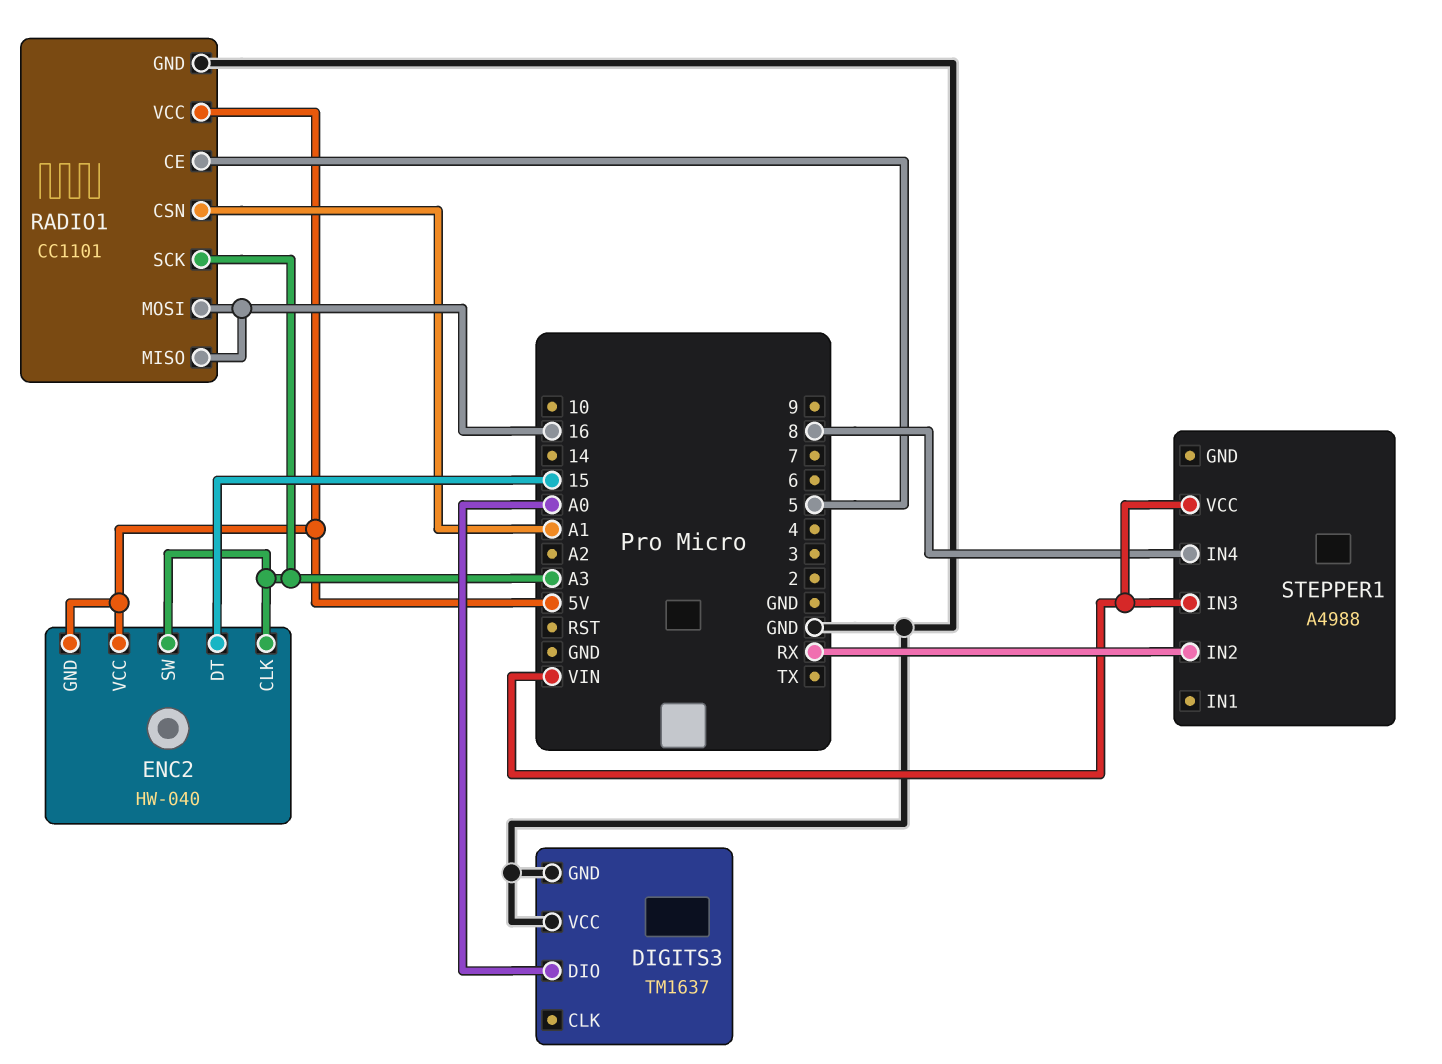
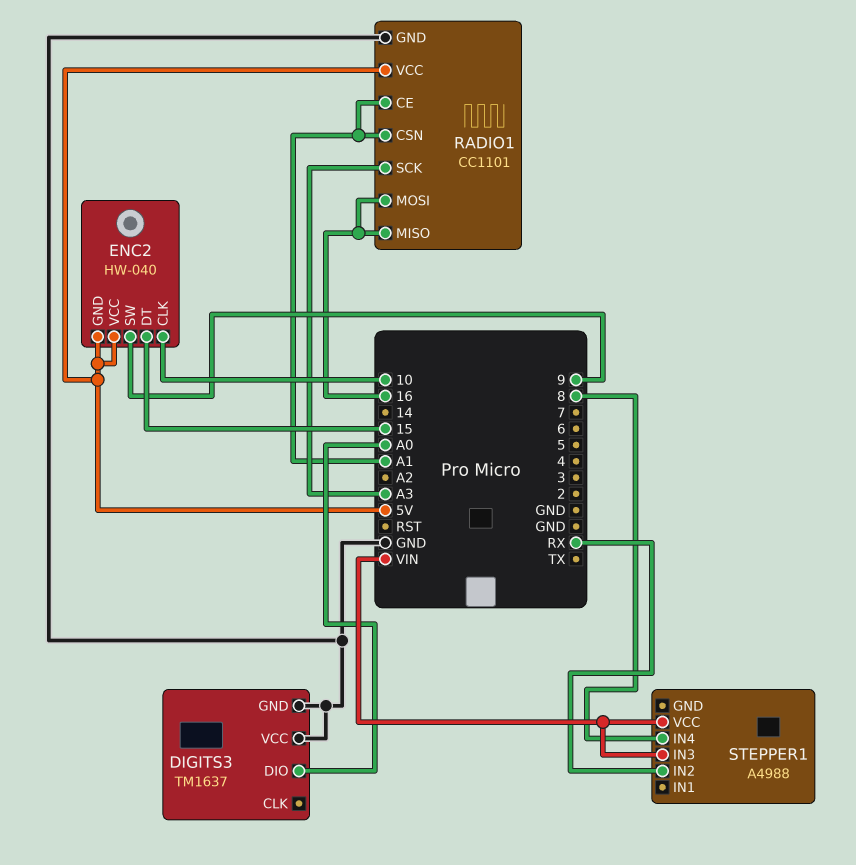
ENC2 pin CLK: A3 -> 10
ENC2 pin SW: A3 -> 9
RADIO1 pin CE: 5 -> A1

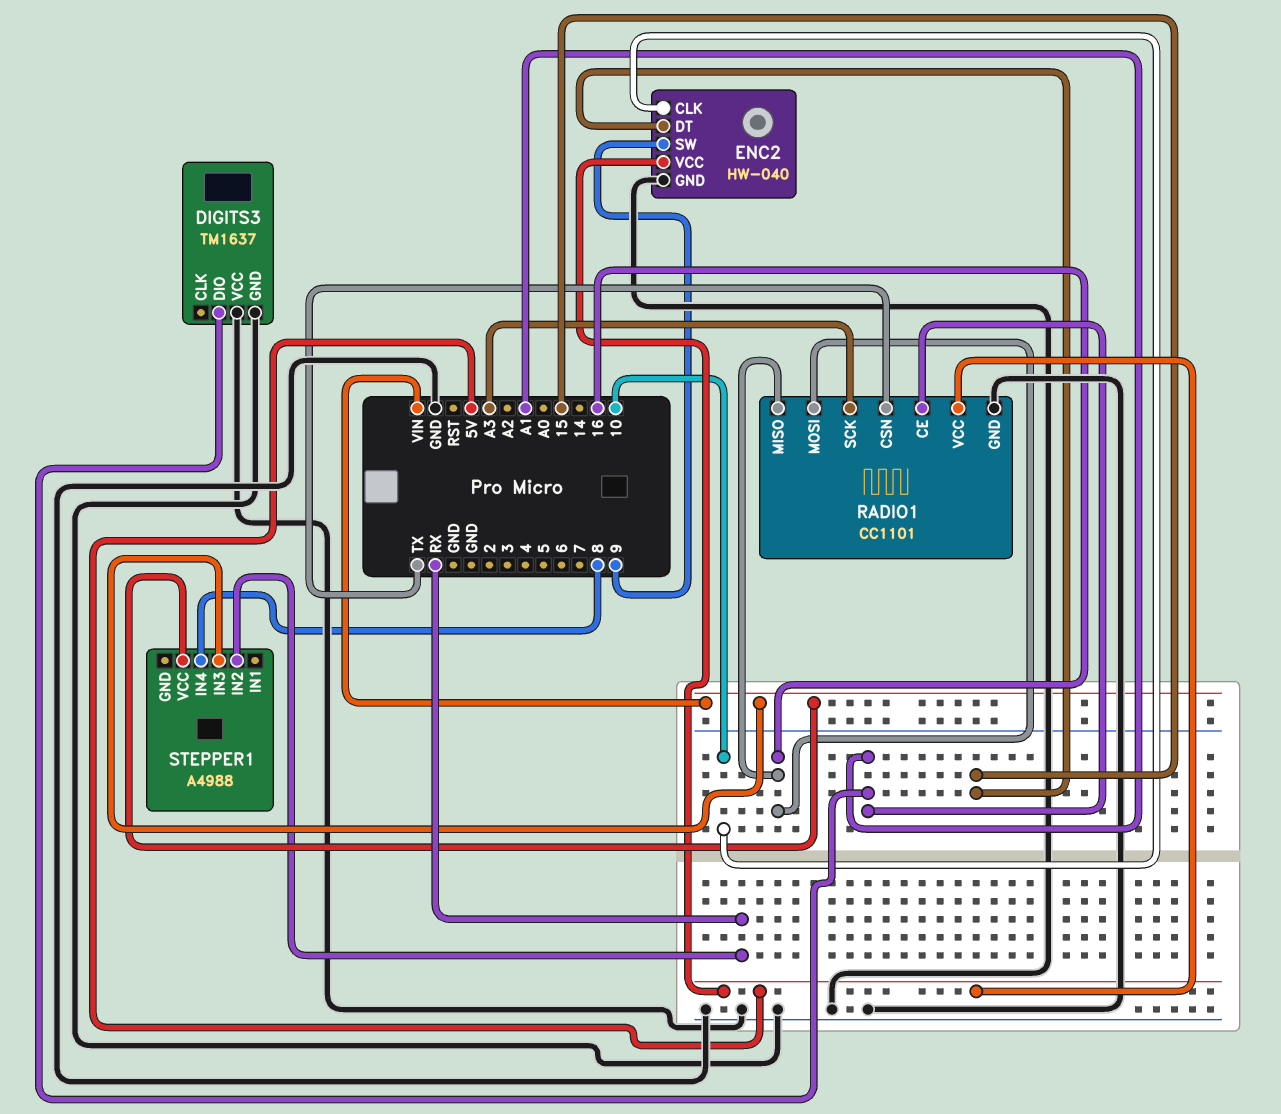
DIGITS3 pin DIO: A0 -> A1
ENC2 pin GND: 5V -> GND
RADIO1 pin CSN: A1 -> TX

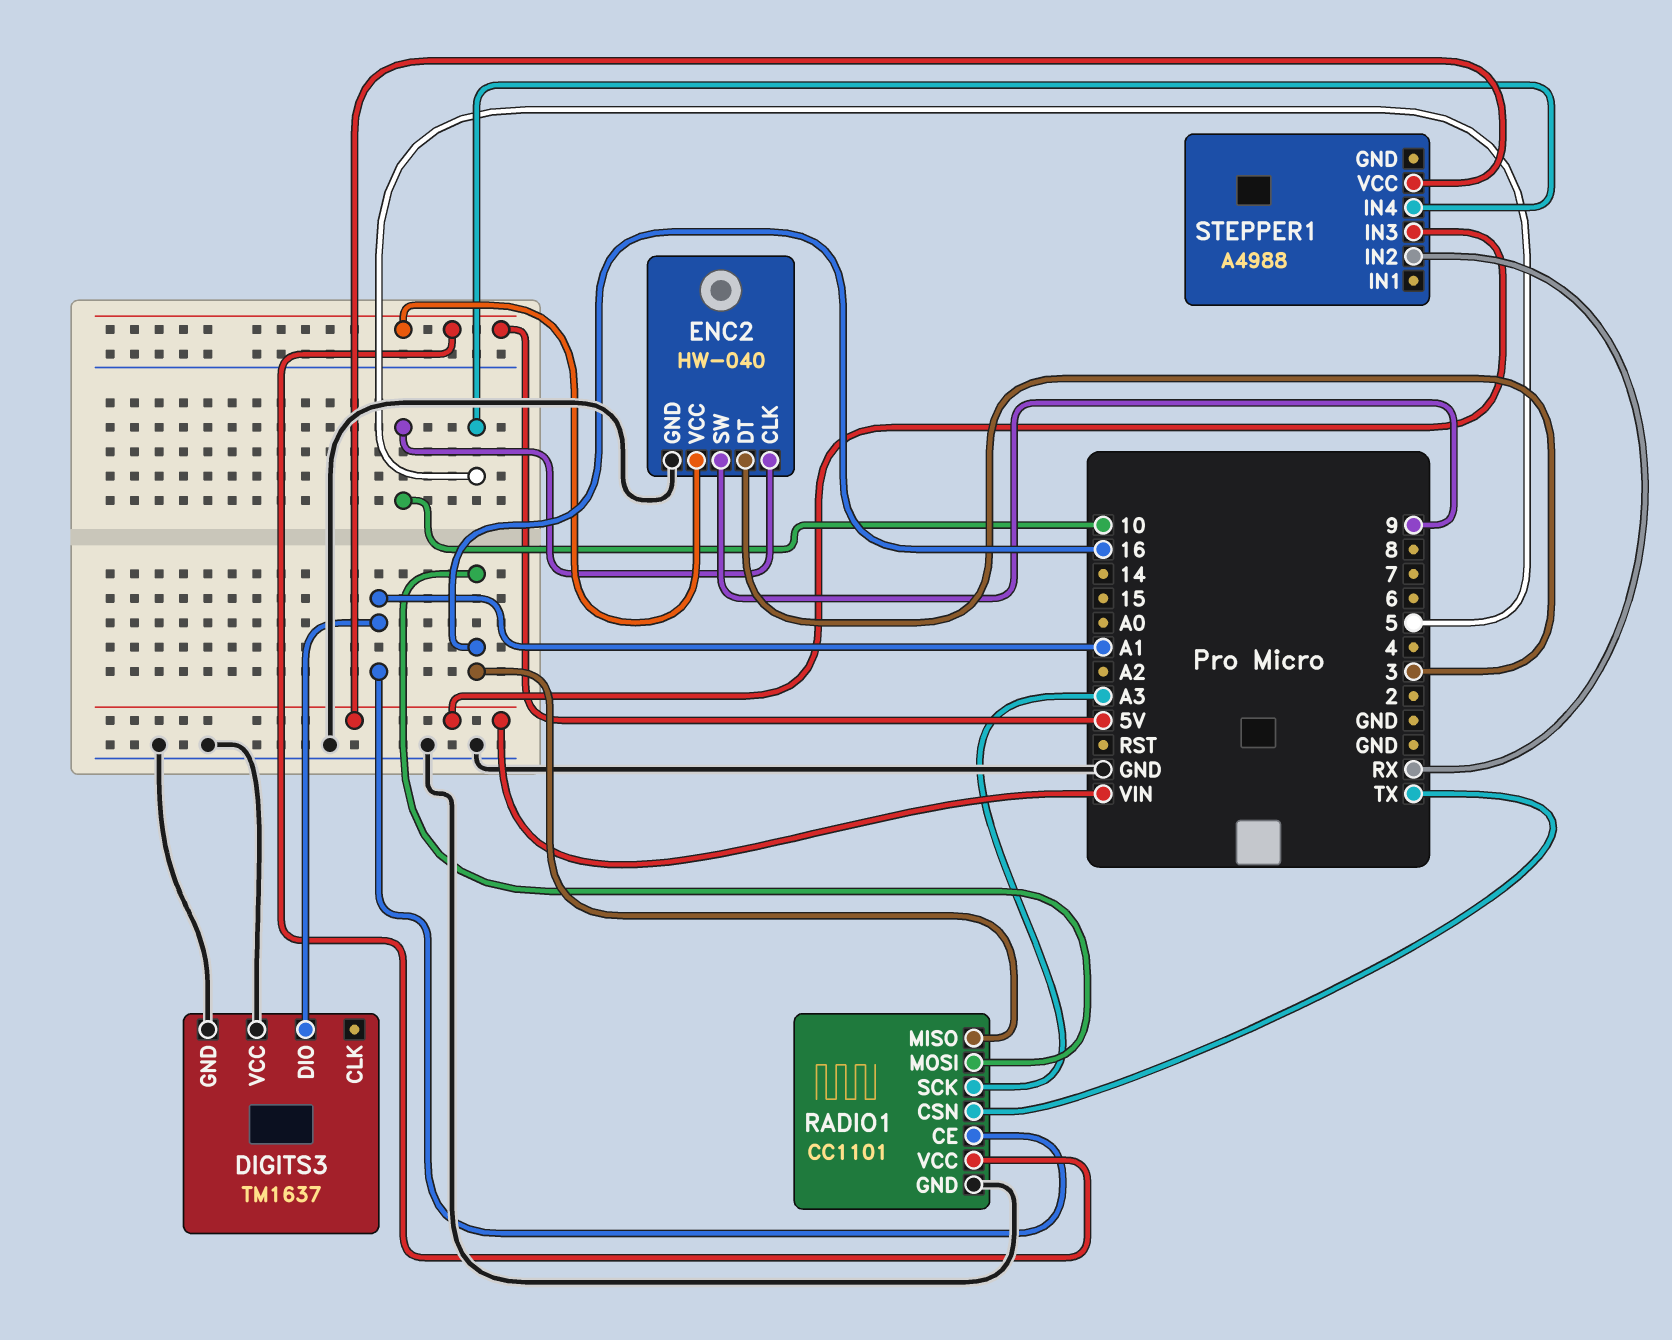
ENC2 pin DT: 15 -> 3
STEPPER1 pin IN4: 8 -> 5

